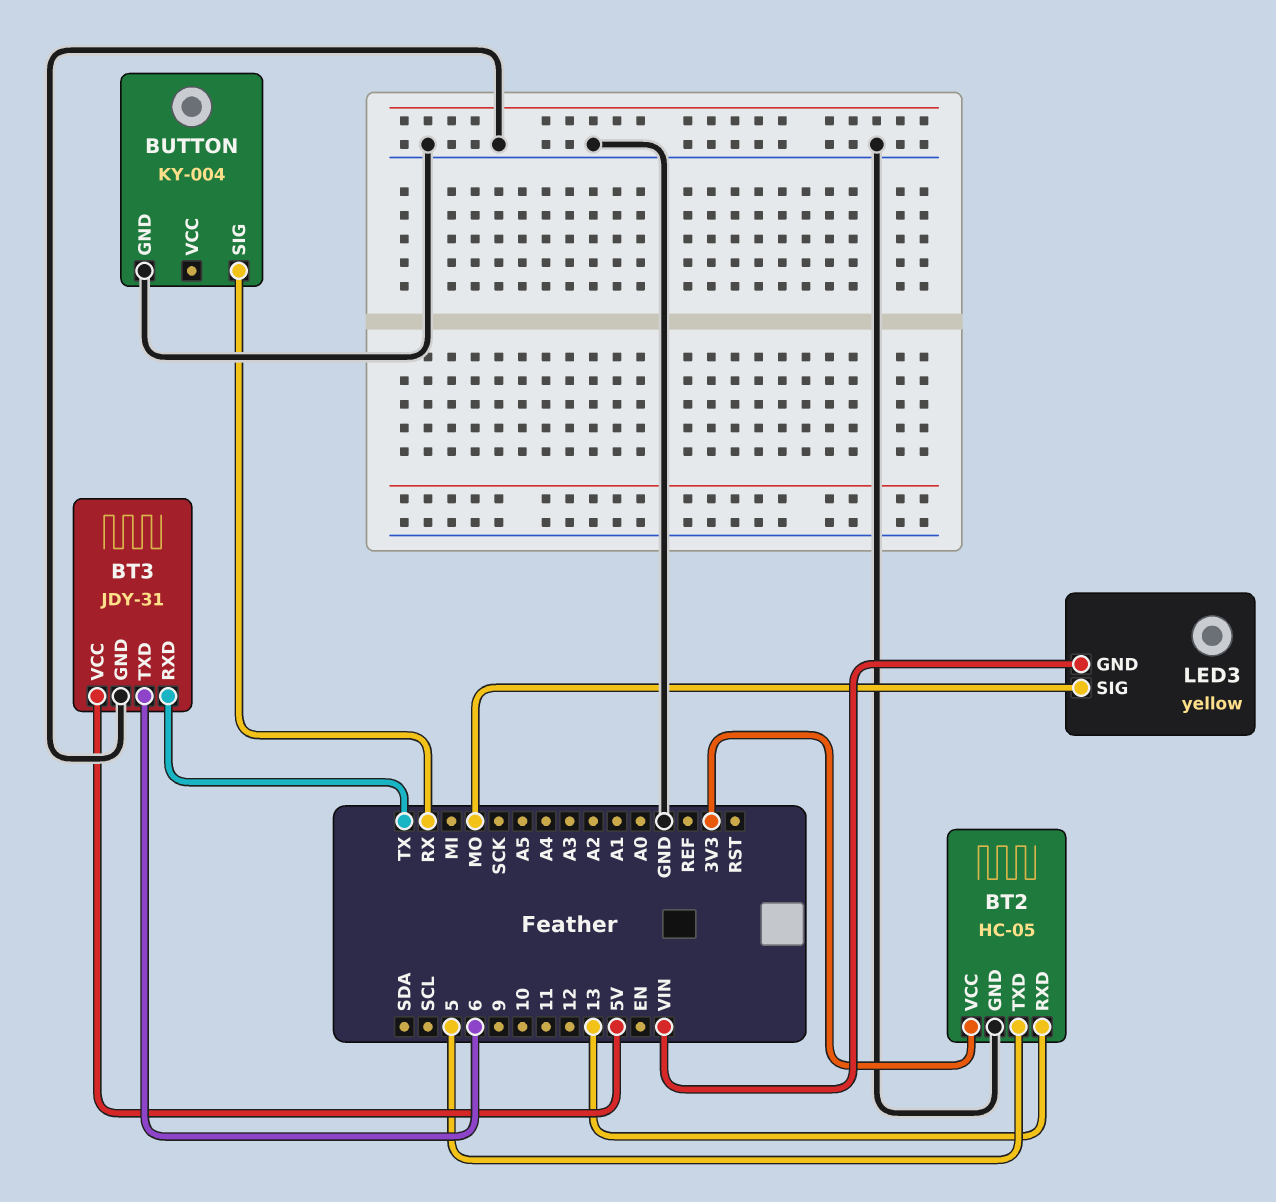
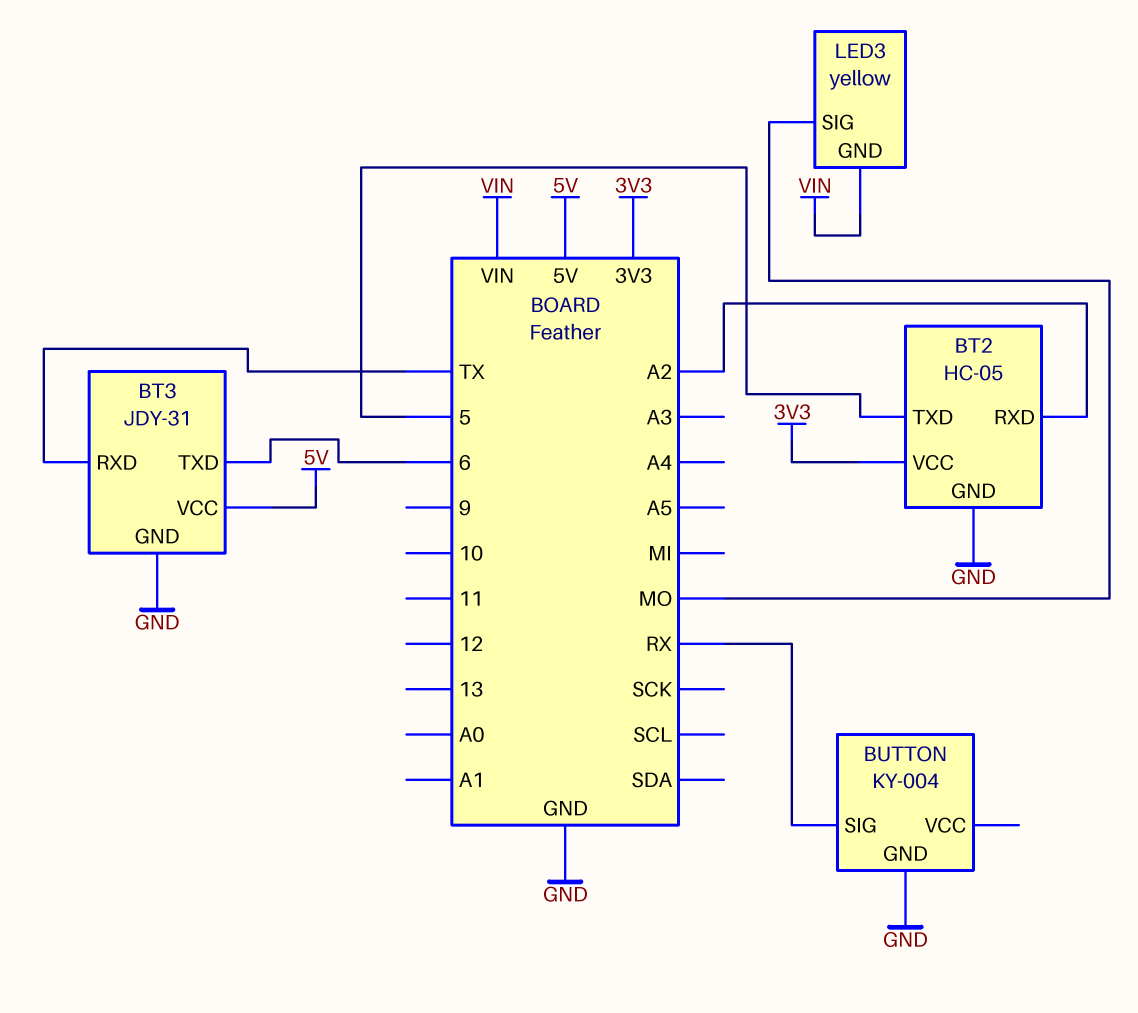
BT2 pin RXD: 13 -> A2

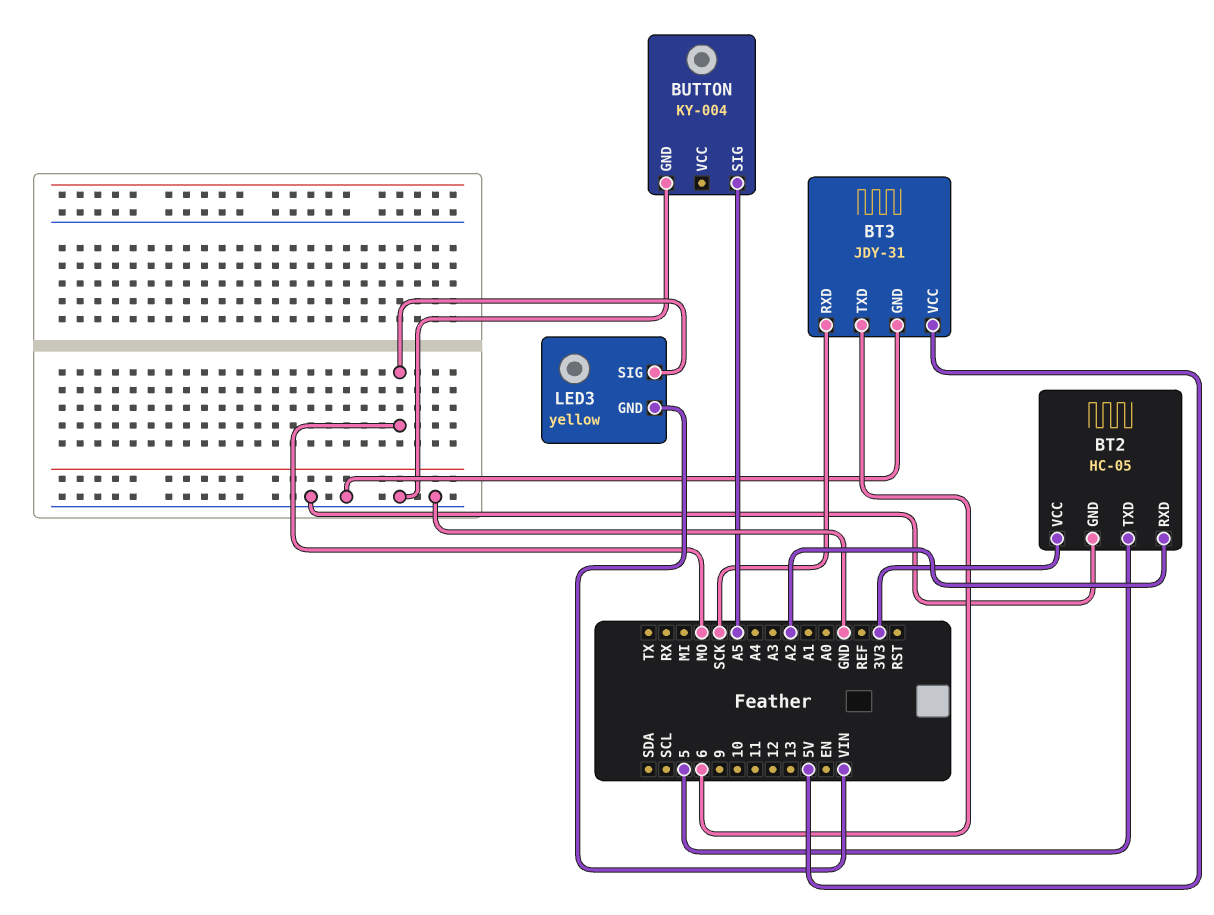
BT3 pin RXD: TX -> SCK
BUTTON pin SIG: RX -> A5

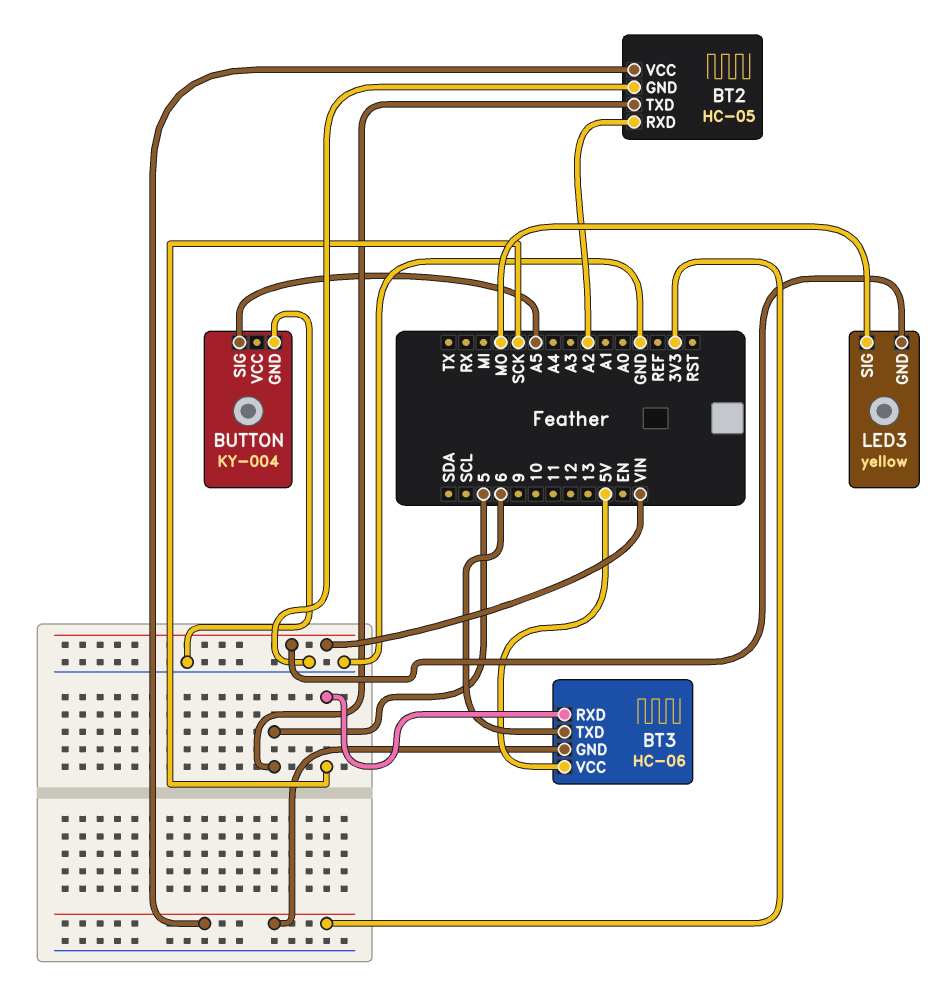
BT3: JDY-31 -> HC-06
BT3 pin GND: GND -> 3V3

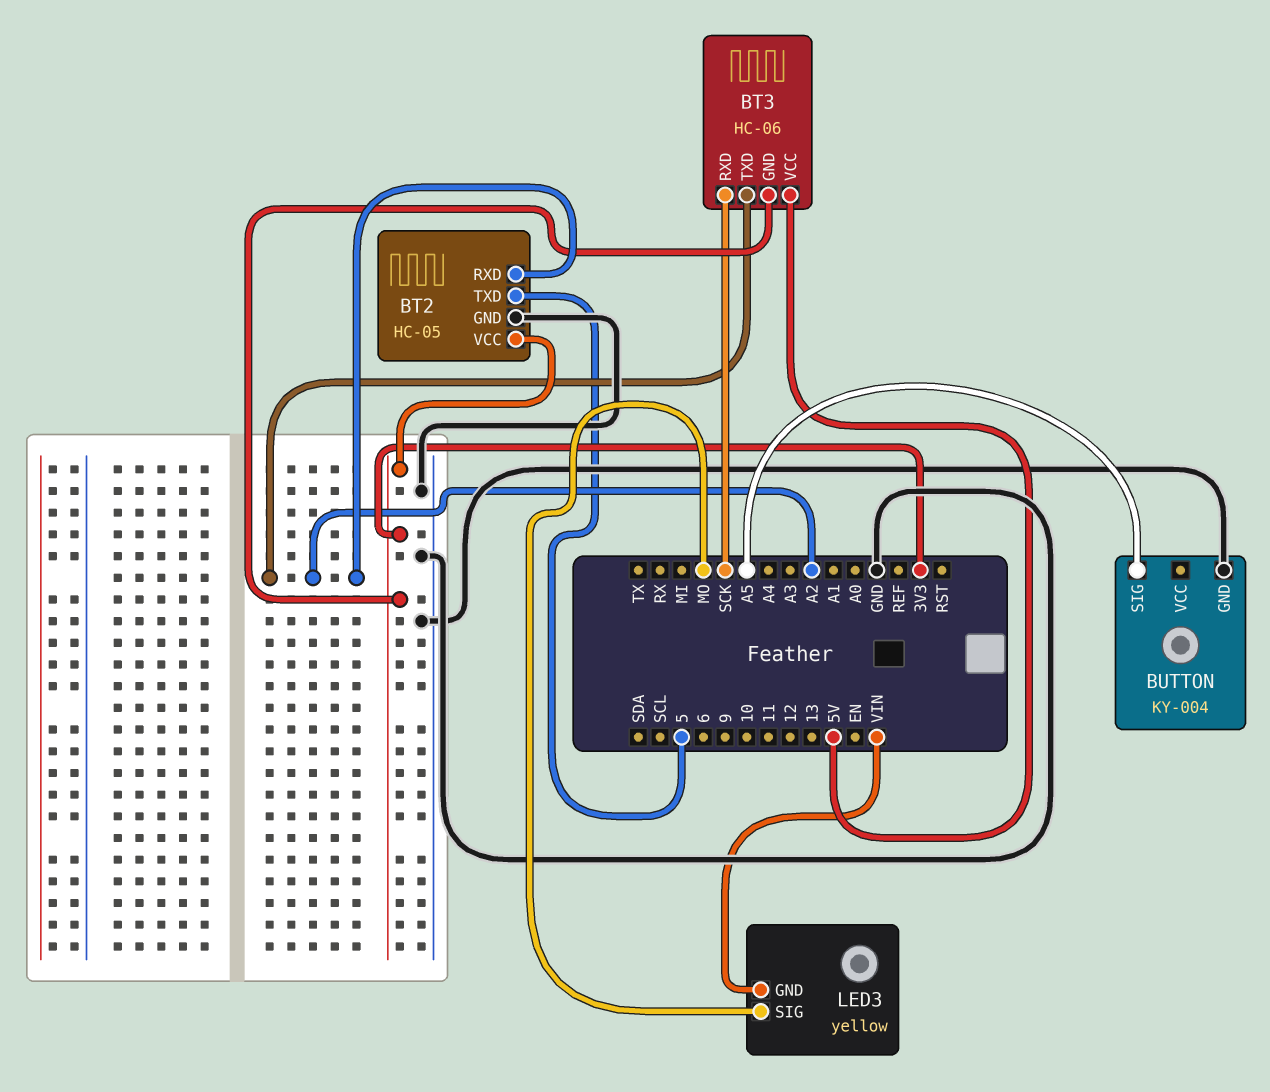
BT3 pin TXD: 6 -> A2

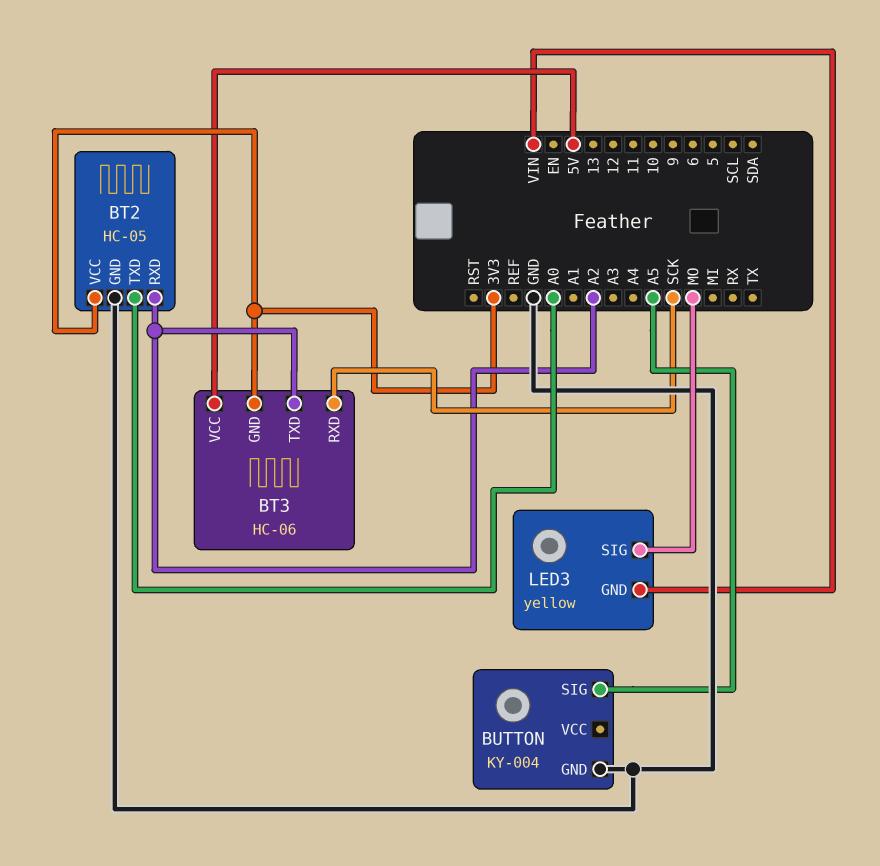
BT2 pin TXD: 5 -> A0

